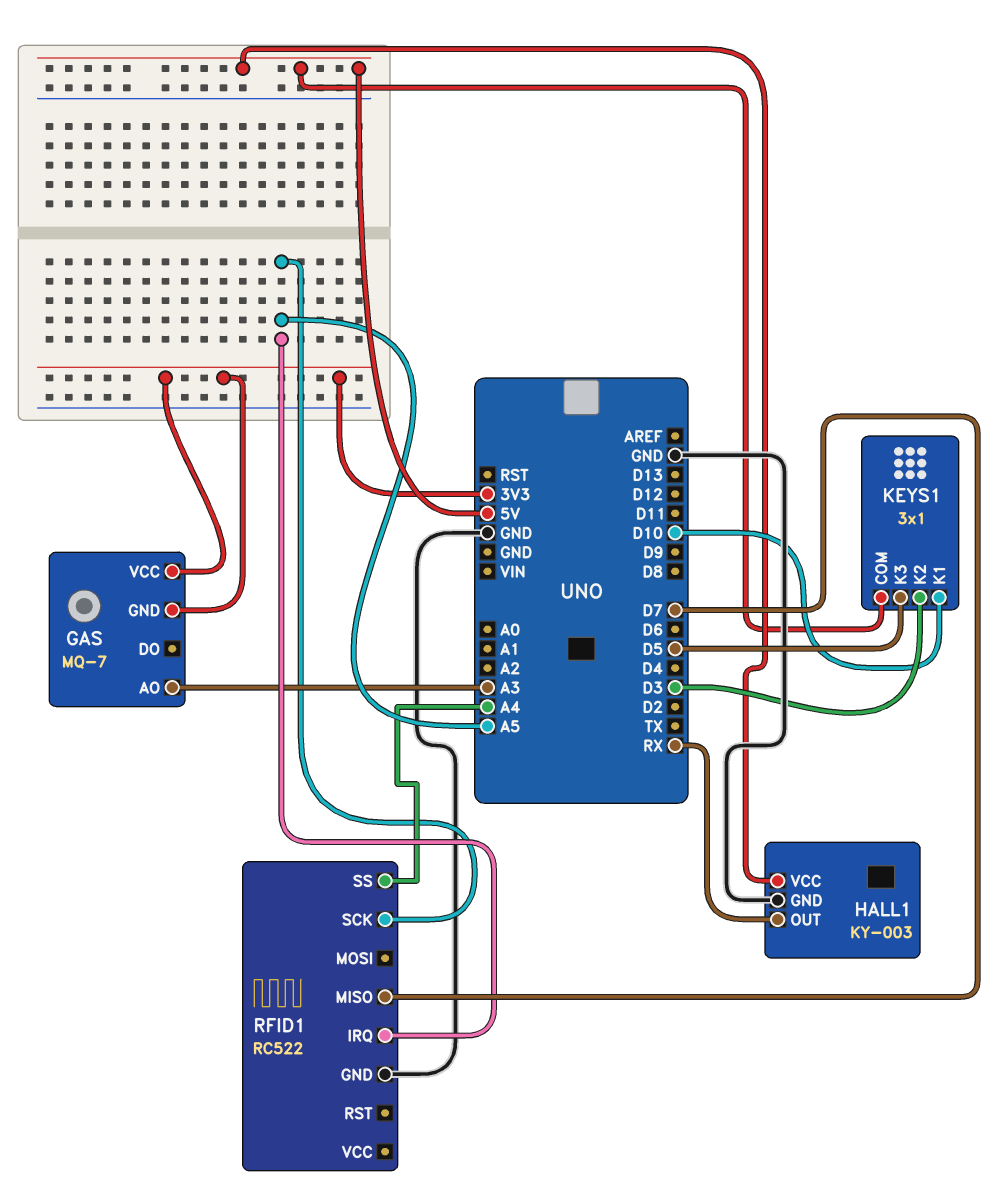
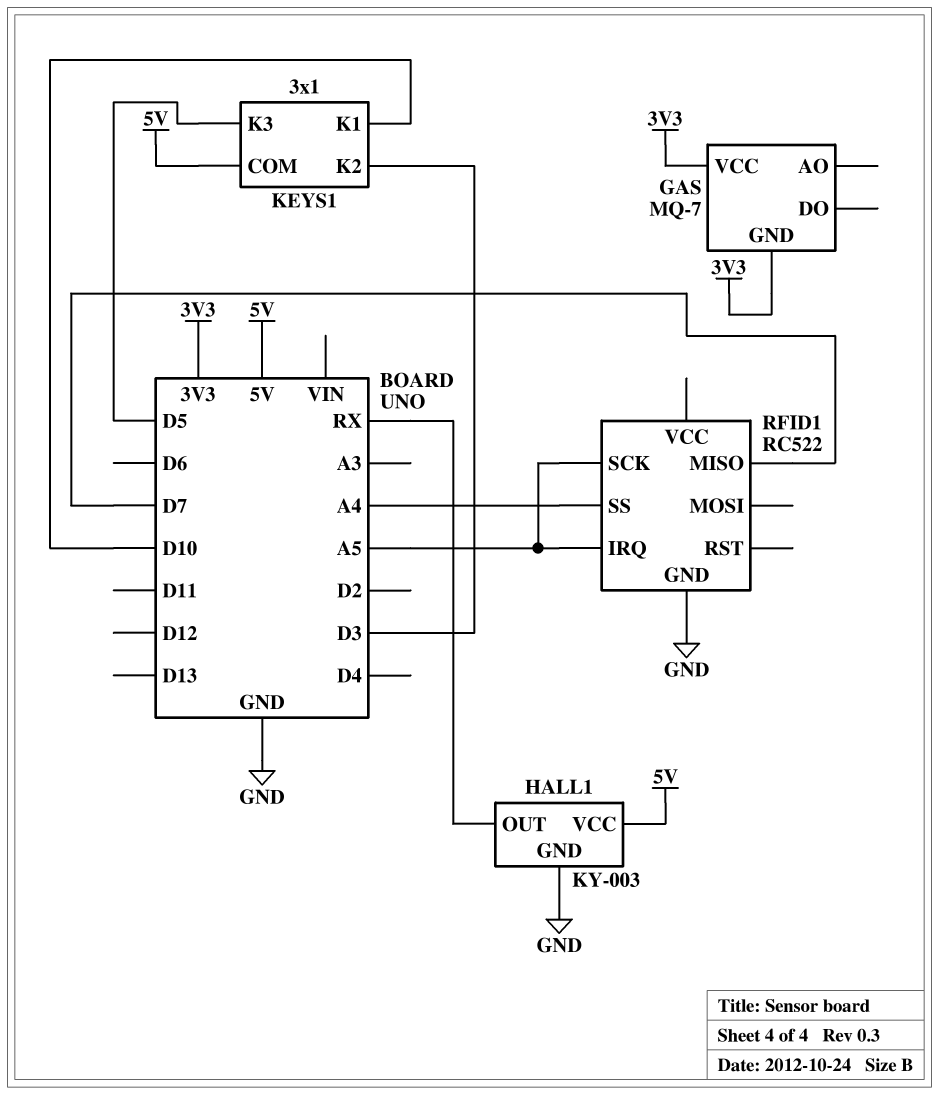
GAS pin AO: A3 -> none

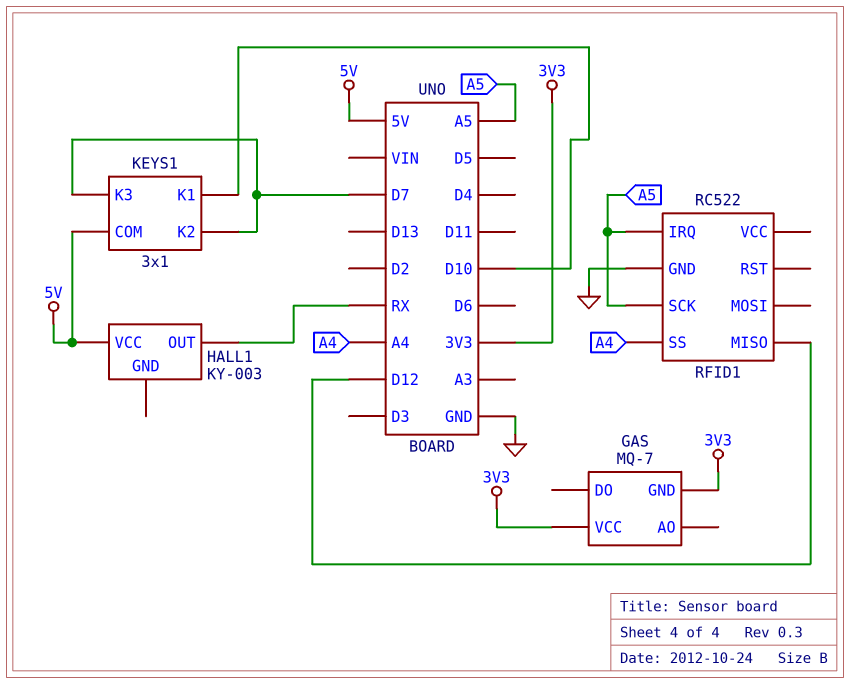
HALL1 pin GND: GND -> none
KEYS1 pin K2: D3 -> D7
KEYS1 pin K3: D5 -> D7
RFID1 pin MISO: D7 -> D12

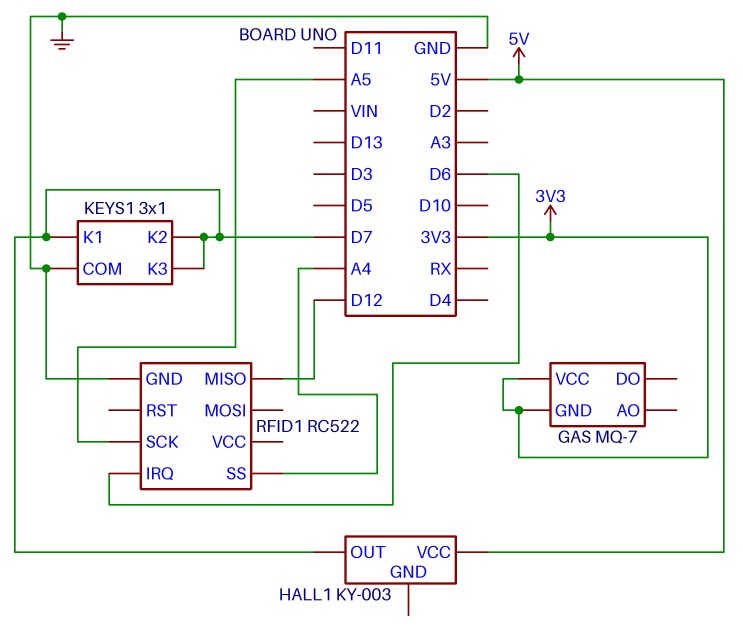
HALL1 pin OUT: RX -> D7
KEYS1 pin COM: 5V -> GND
KEYS1 pin K1: D10 -> D7
RFID1 pin IRQ: A5 -> D6

